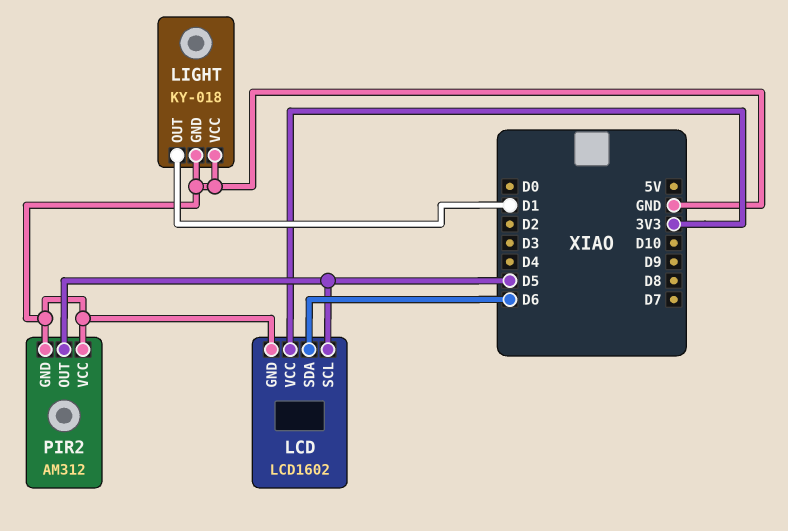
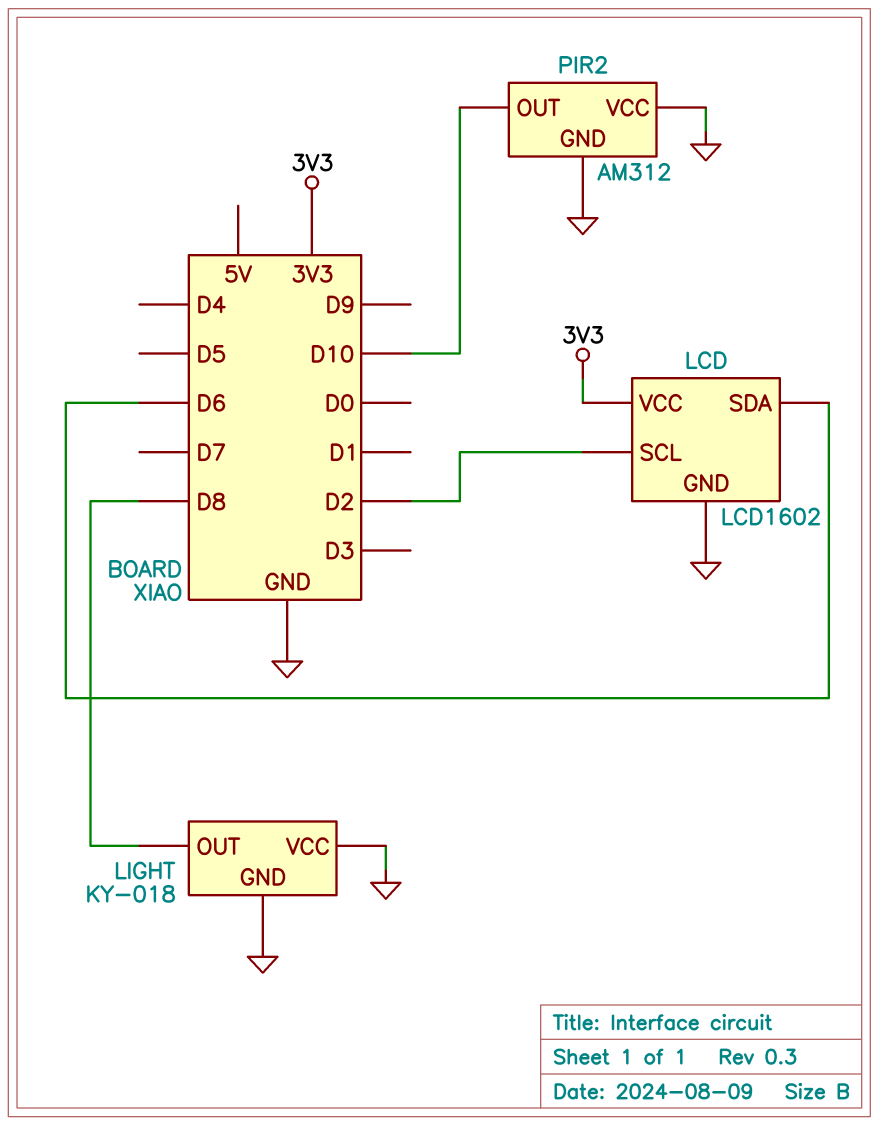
LCD pin SCL: D5 -> D2
LIGHT pin OUT: D1 -> D8
PIR2 pin OUT: D5 -> D10

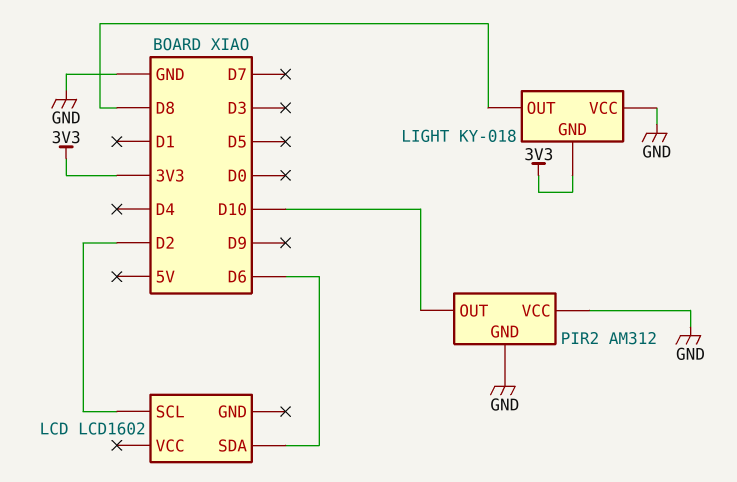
LCD pin GND: GND -> none
LCD pin VCC: 3V3 -> none
LIGHT pin GND: GND -> 3V3

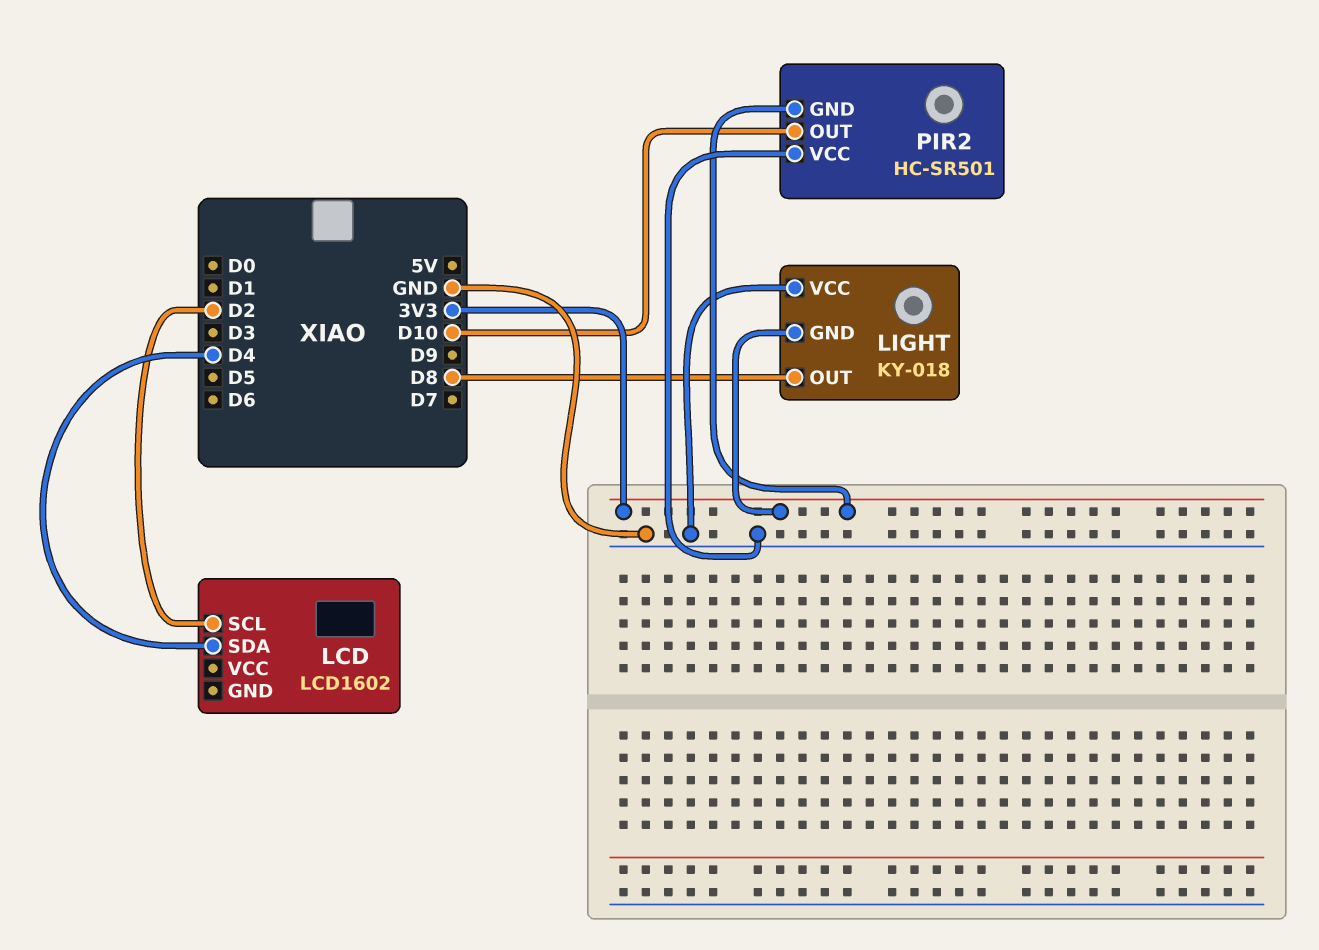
LCD pin SDA: D6 -> D4
PIR2: AM312 -> HC-SR501
PIR2 pin GND: GND -> 3V3

